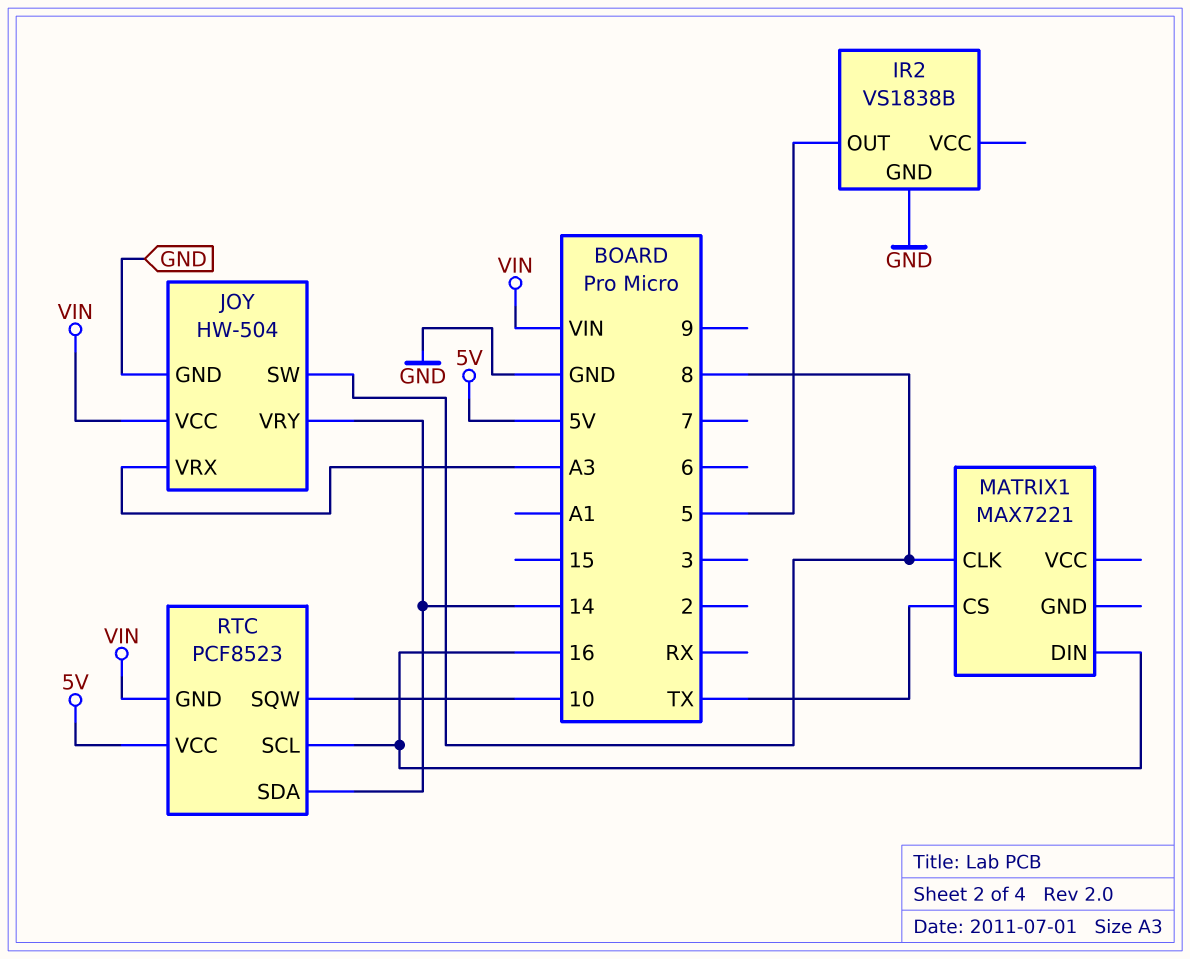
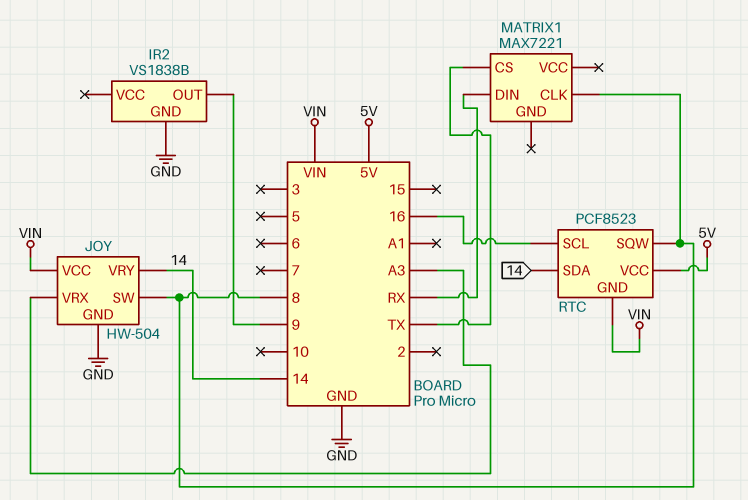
IR2 pin OUT: 5 -> 9
MATRIX1 pin DIN: 16 -> RX
RTC pin SQW: 10 -> 8

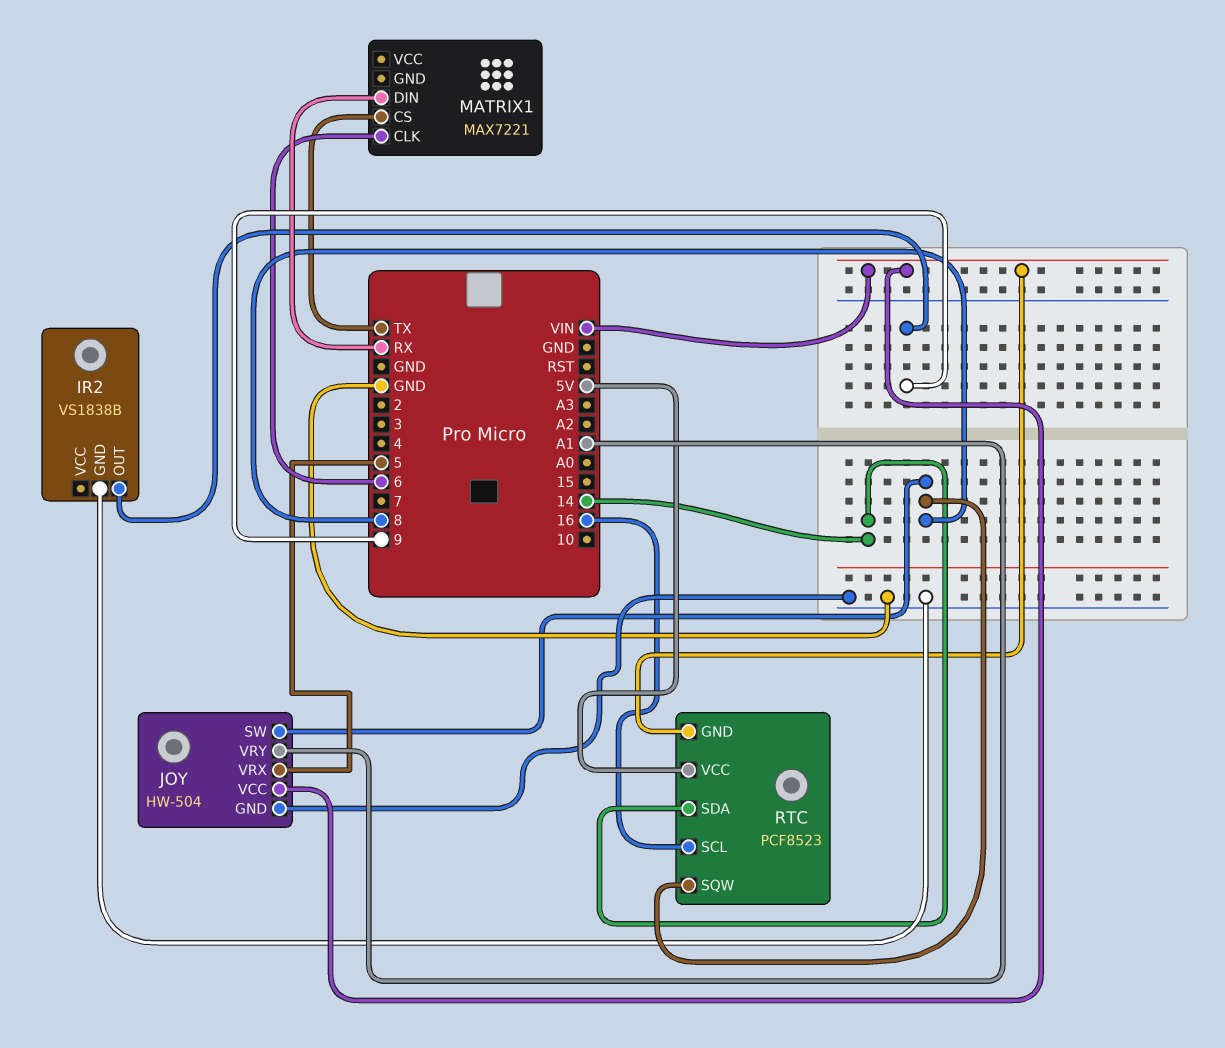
JOY pin VRX: A3 -> 5
JOY pin VRY: 14 -> A1
MATRIX1 pin CLK: 8 -> 6

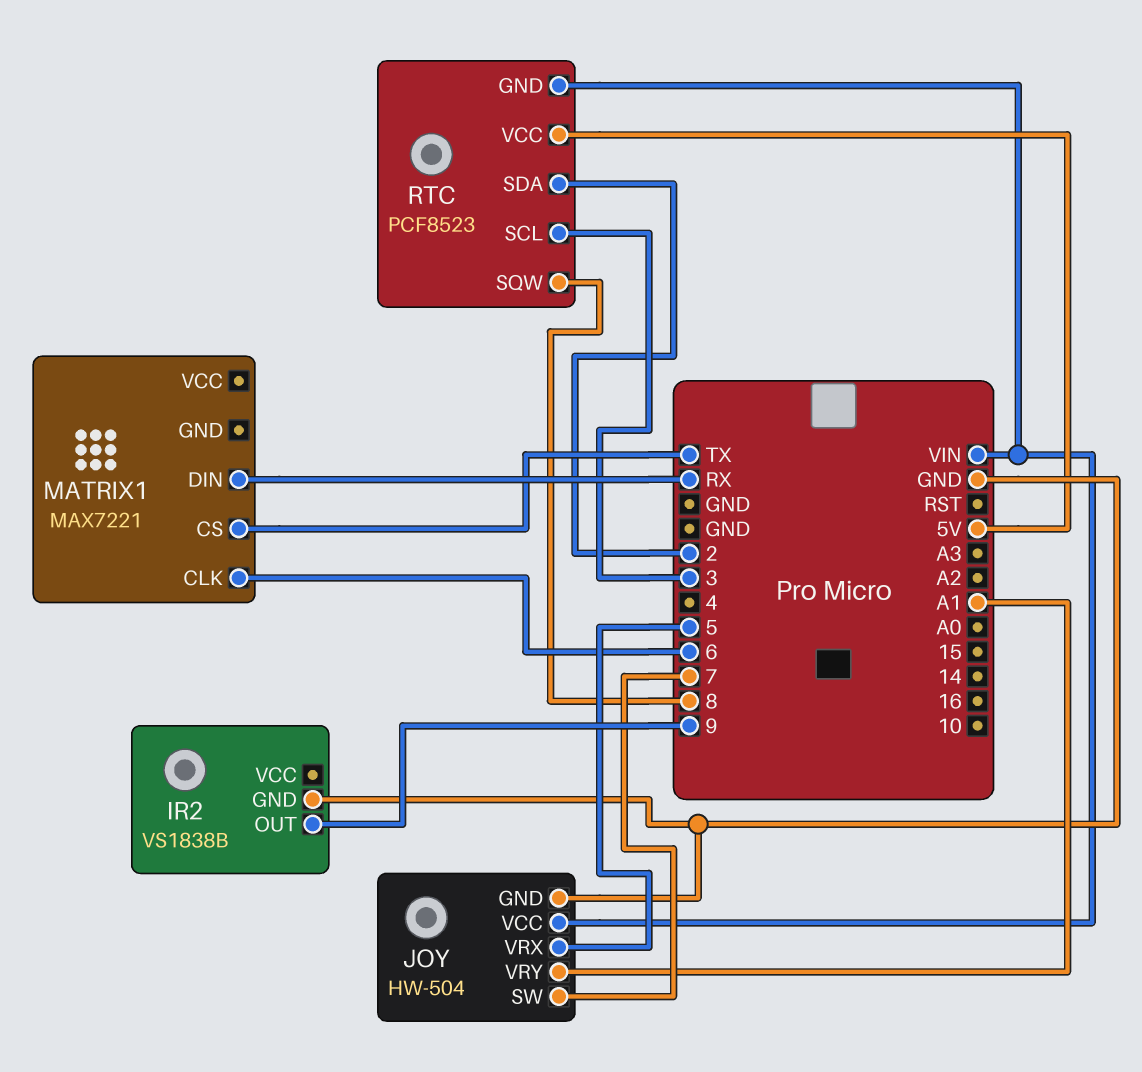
JOY pin SW: 8 -> 7
RTC pin SCL: 16 -> 3
RTC pin SDA: 14 -> 2

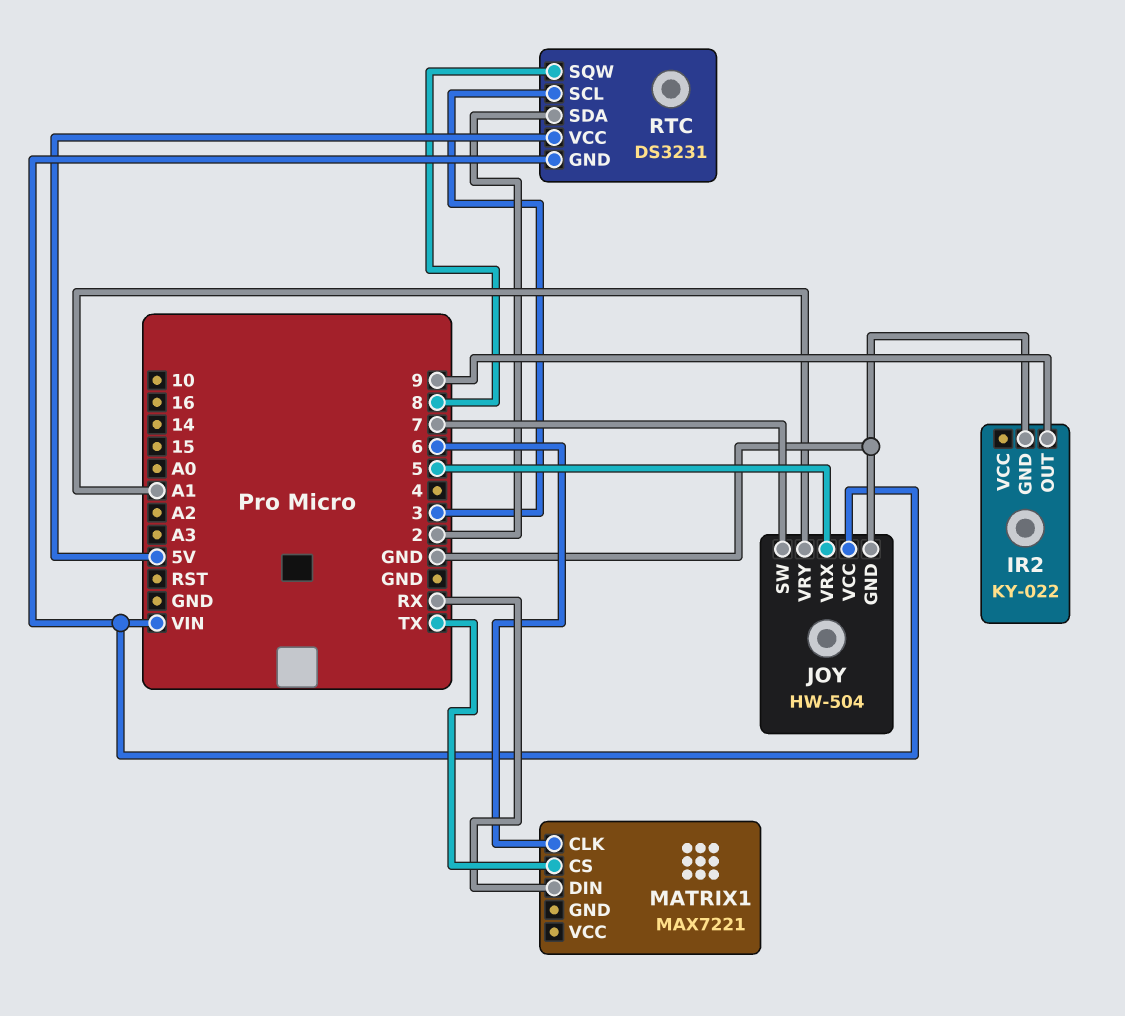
IR2: VS1838B -> KY-022
RTC: PCF8523 -> DS3231

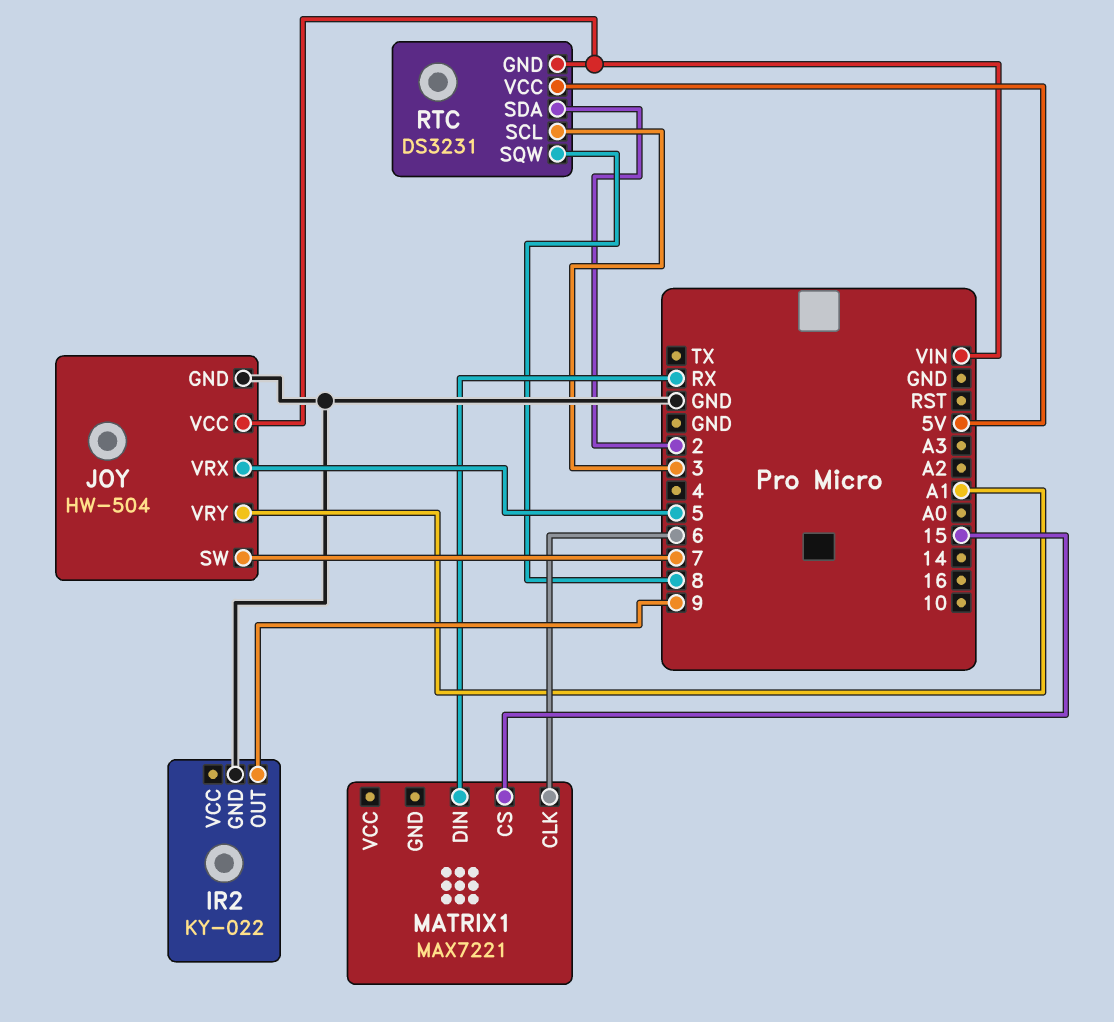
MATRIX1 pin CS: TX -> 15

